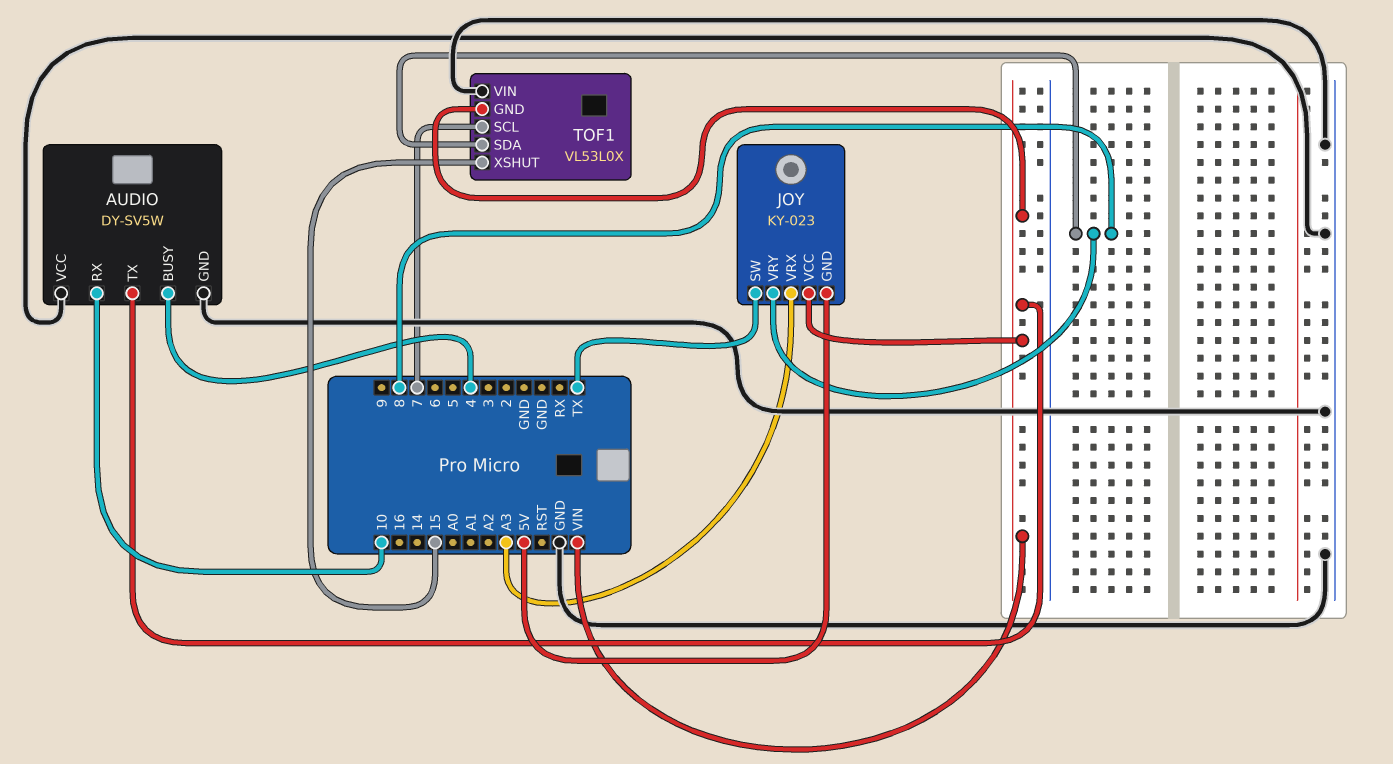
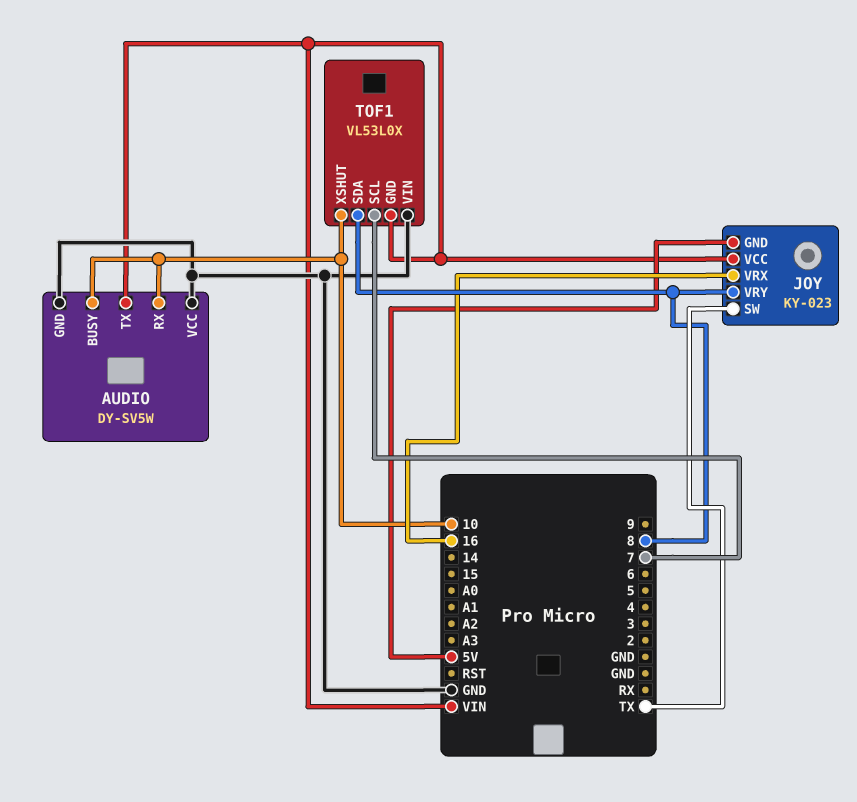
AUDIO pin BUSY: 4 -> 10
JOY pin VRX: A3 -> 16
TOF1 pin XSHUT: 15 -> 10

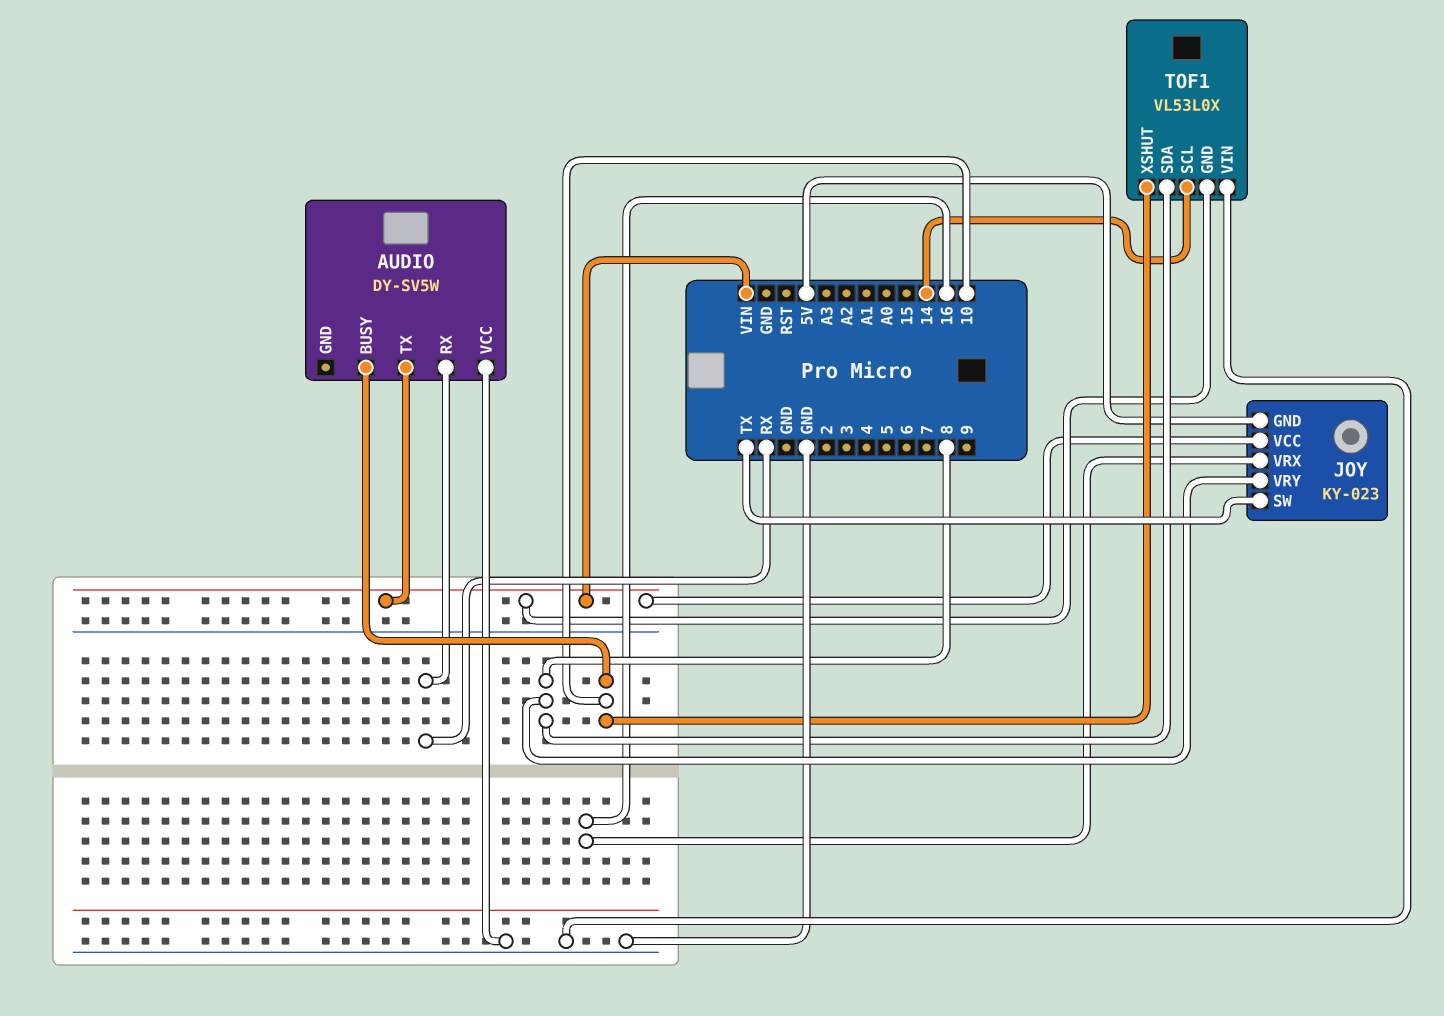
AUDIO pin GND: GND -> none
AUDIO pin RX: 10 -> RX
TOF1 pin SCL: 7 -> 14

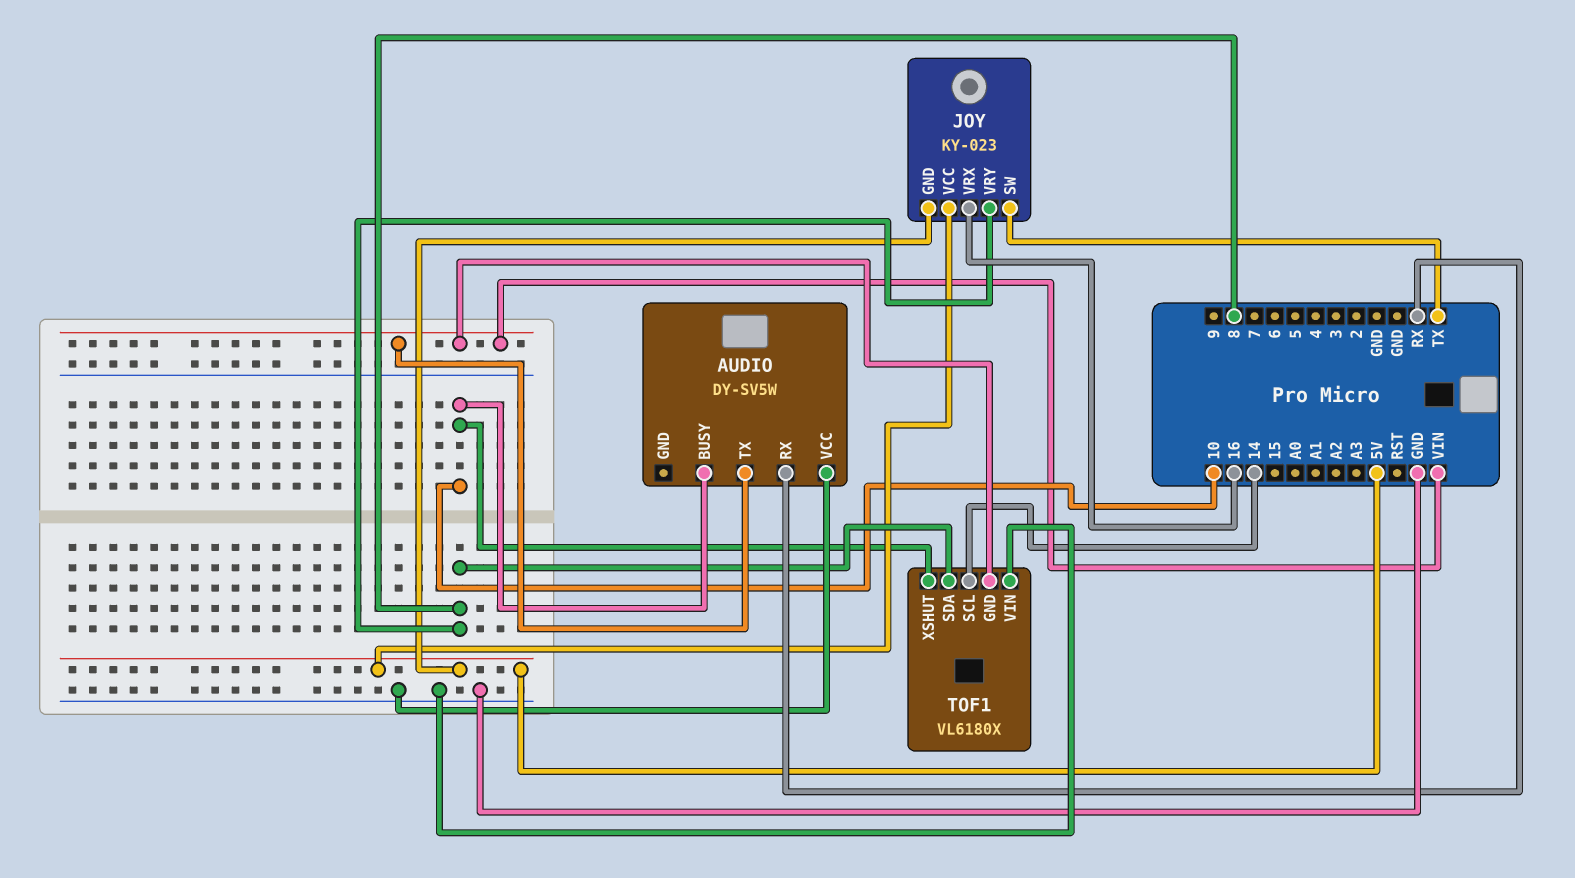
JOY pin VCC: VIN -> 5V
TOF1: VL53L0X -> VL6180X

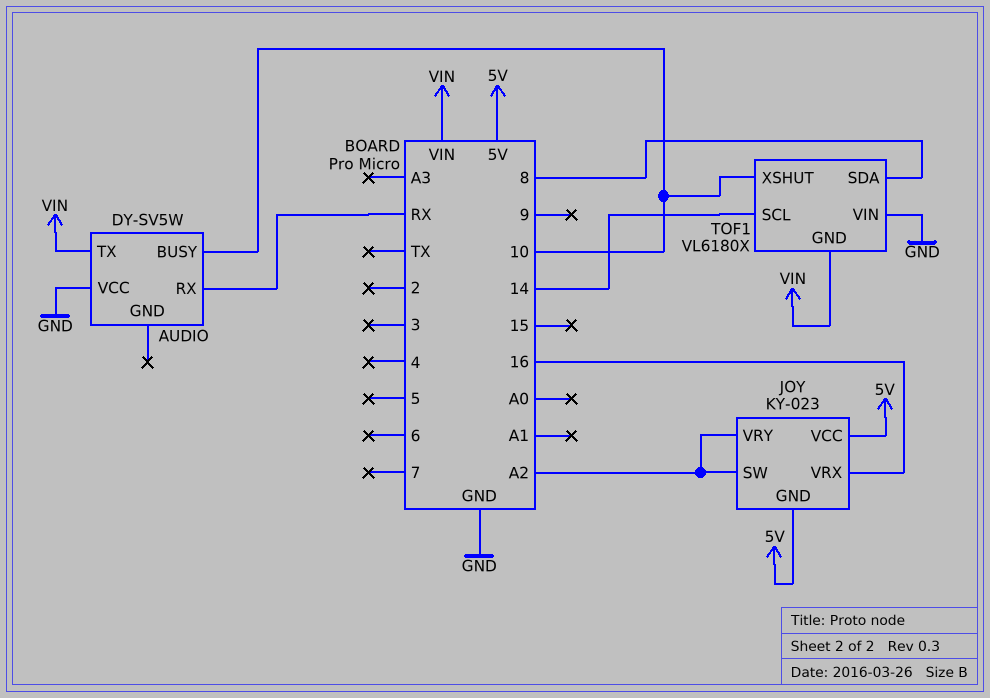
JOY pin SW: TX -> A2
JOY pin VRY: 8 -> A2

